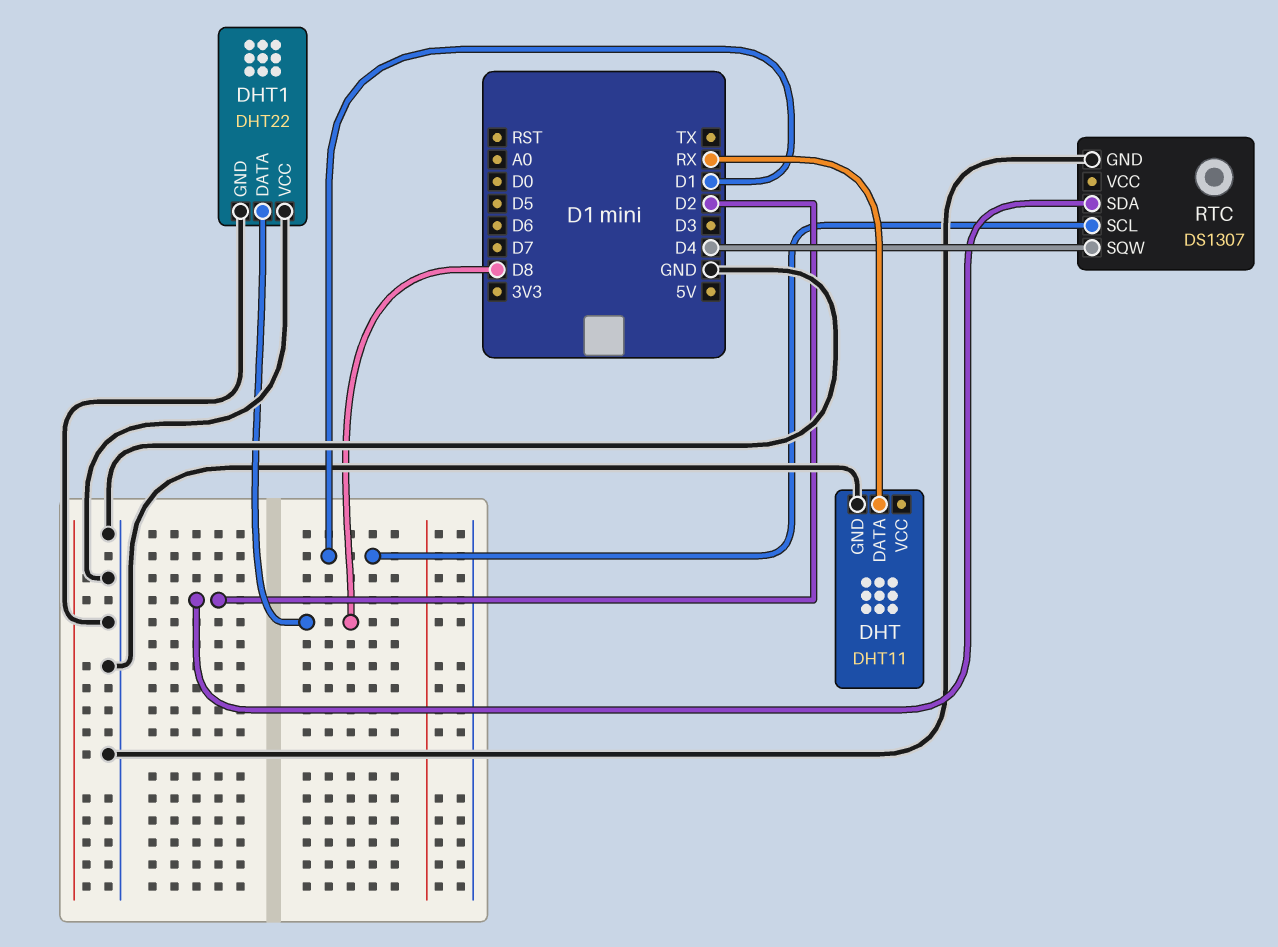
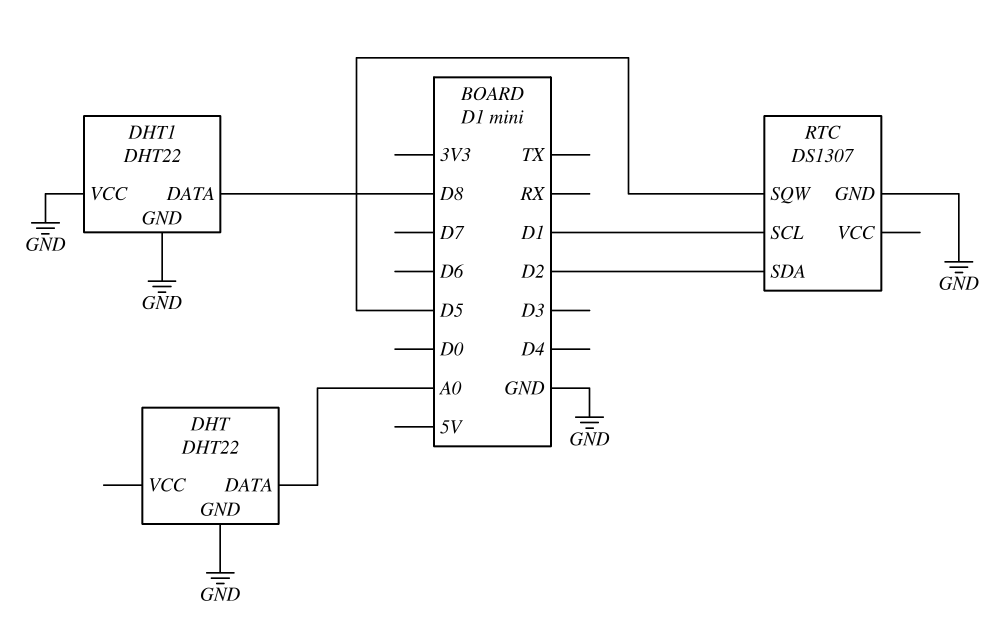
DHT: DHT11 -> DHT22
DHT pin DATA: RX -> A0
RTC pin SQW: D4 -> D5

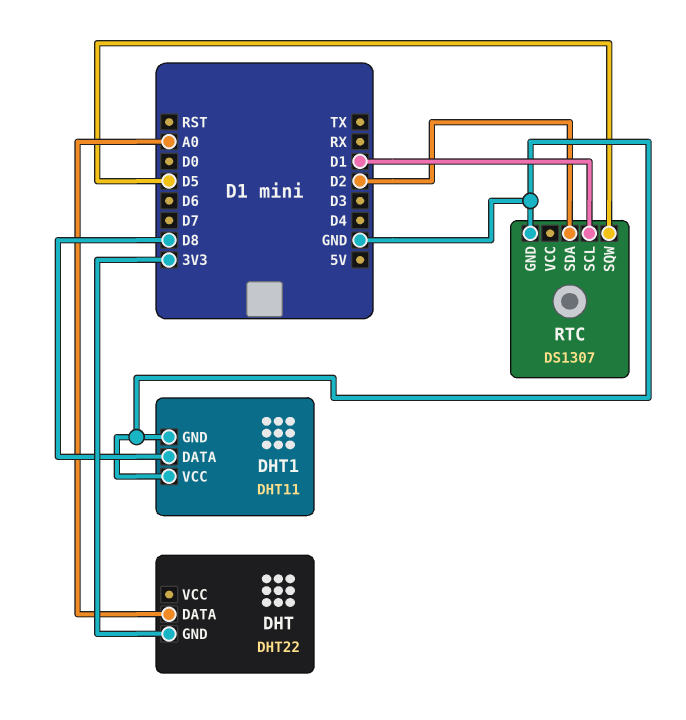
DHT pin GND: GND -> 3V3
DHT1: DHT22 -> DHT11

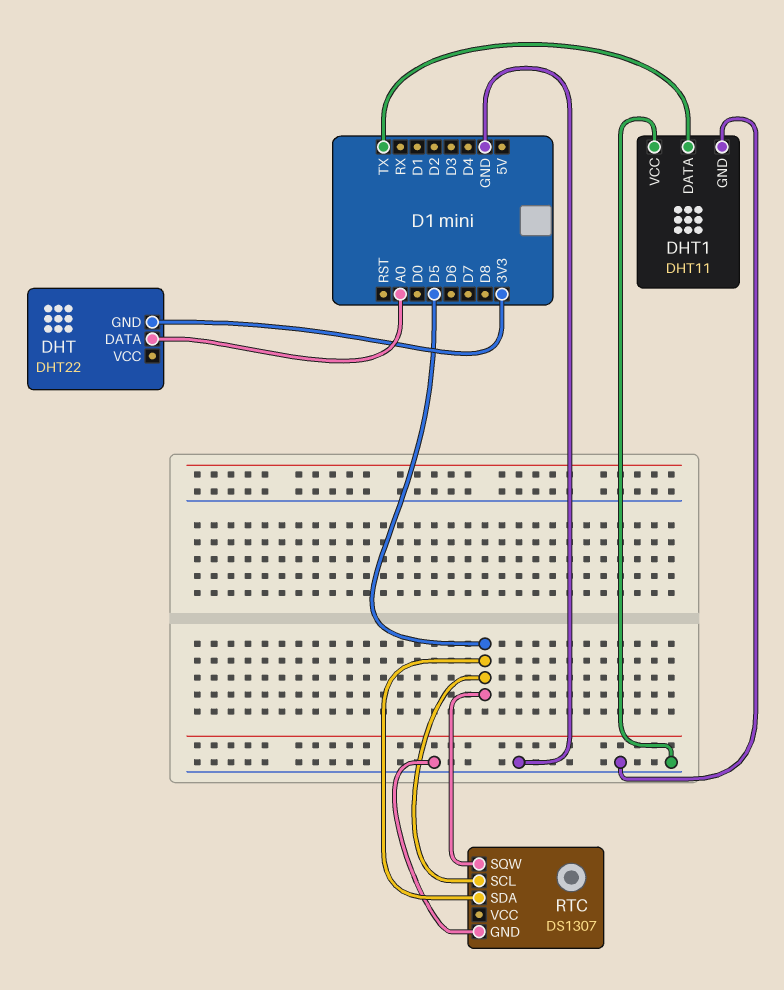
DHT1 pin DATA: D8 -> TX
RTC pin SCL: D1 -> D5
RTC pin SDA: D2 -> D5

